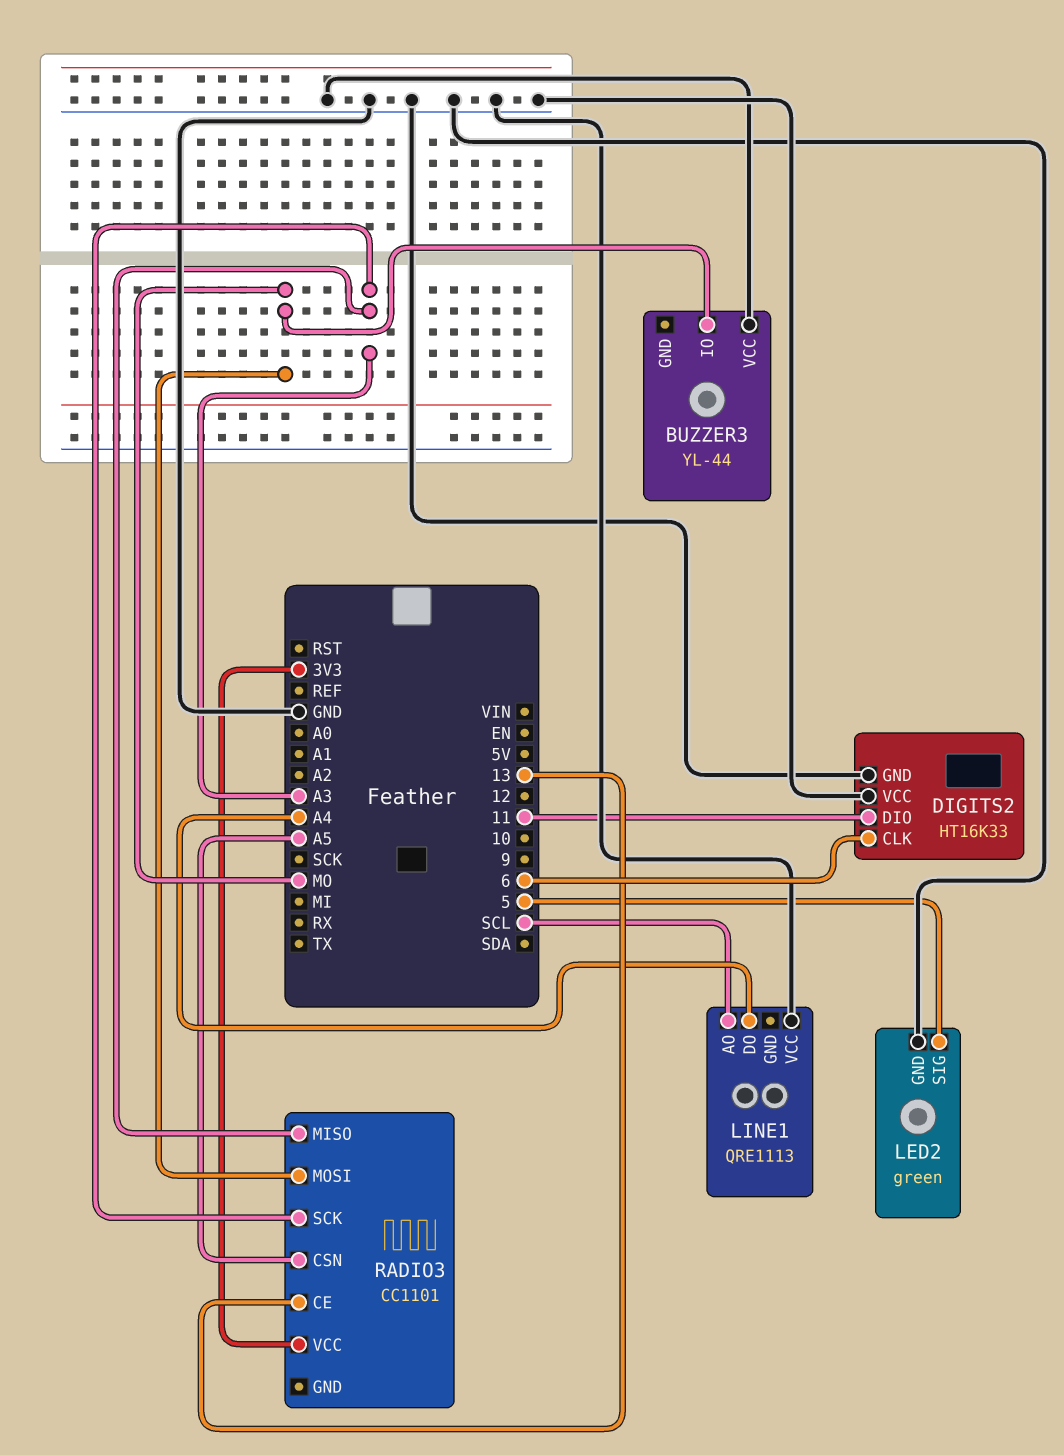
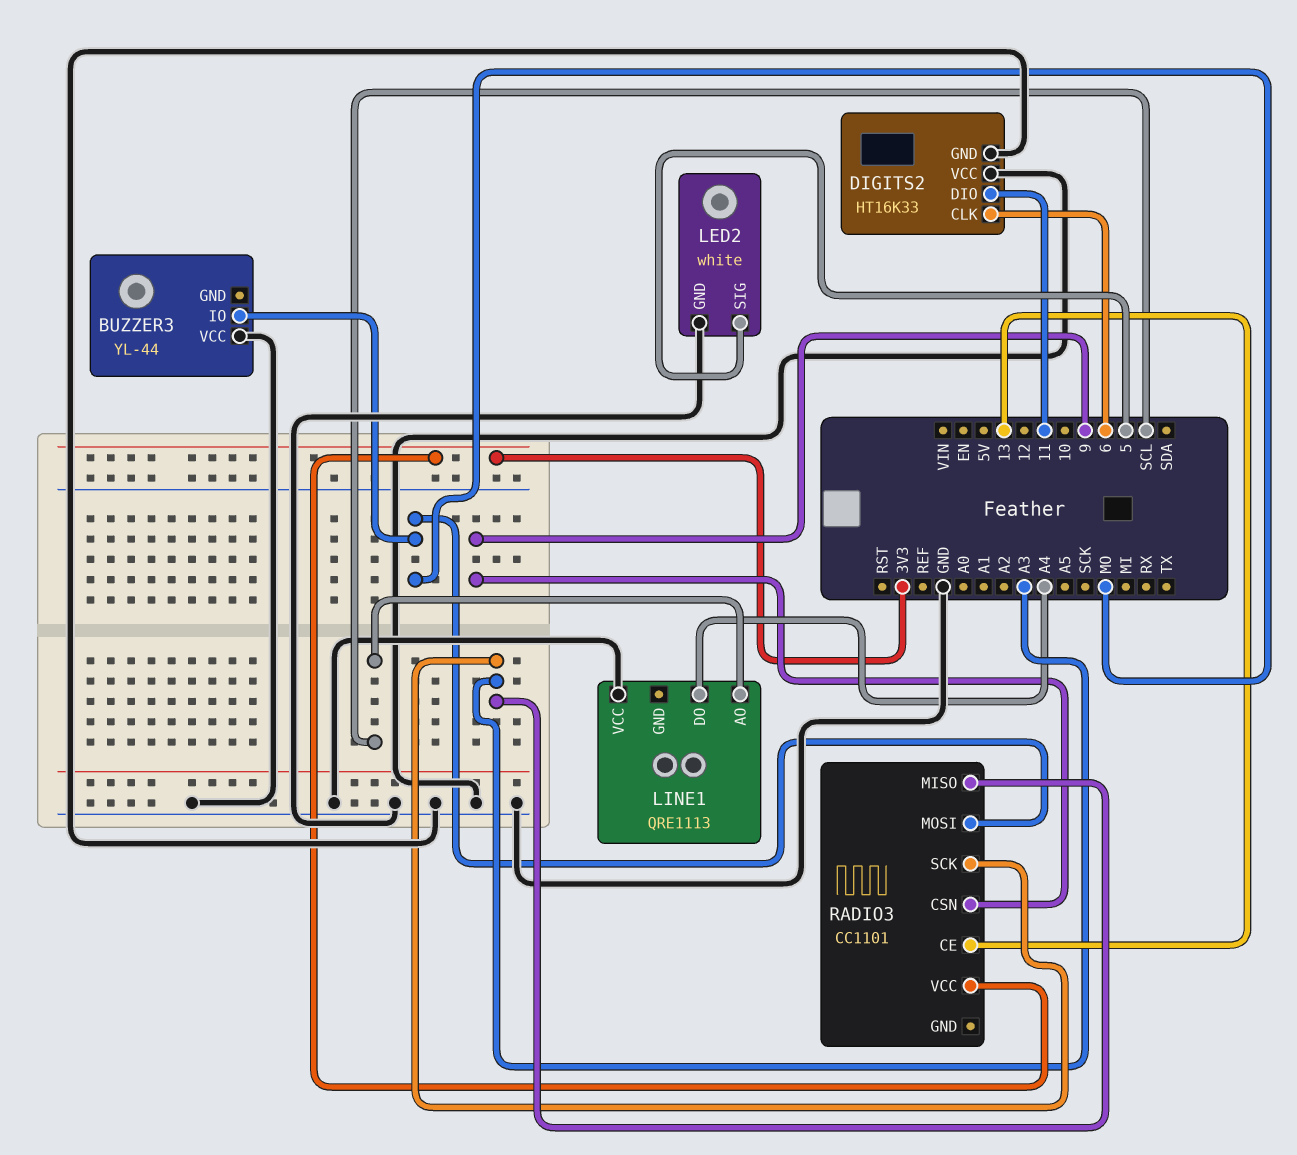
LED2: green -> white
RADIO3 pin CSN: A5 -> 9

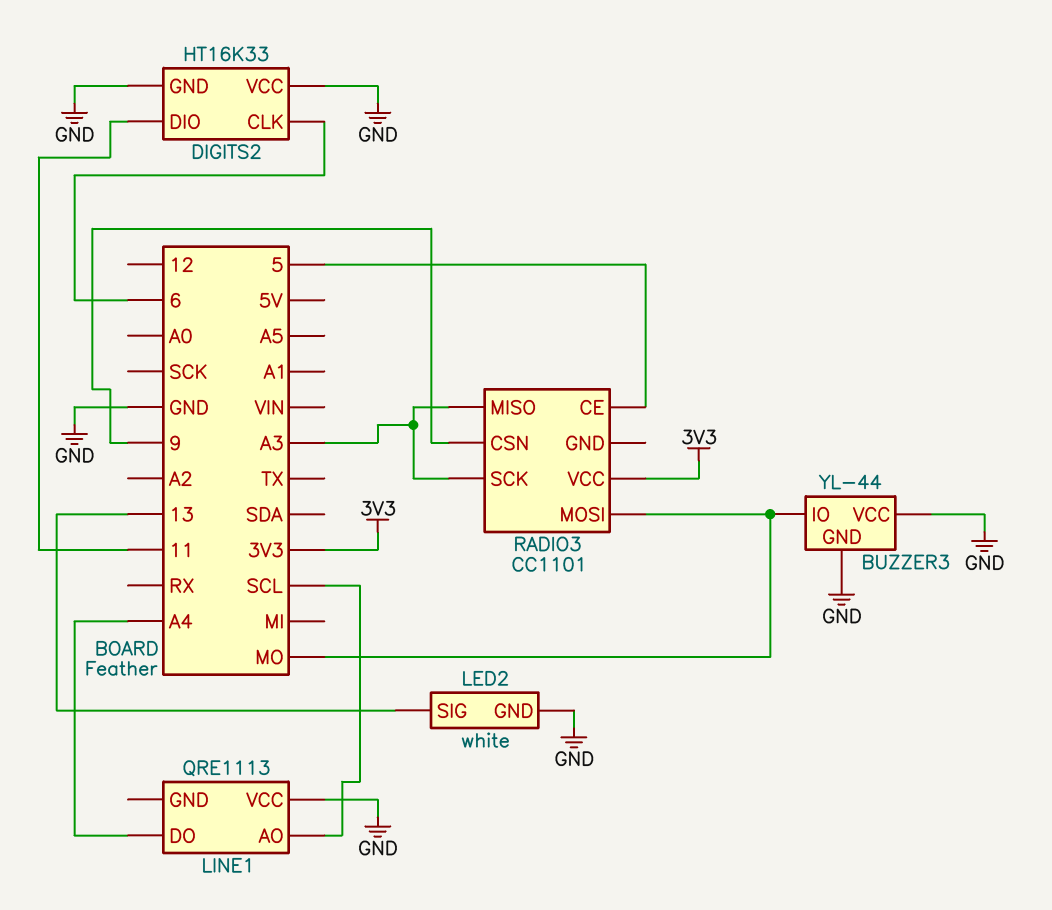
BUZZER3 pin GND: none -> GND
LED2 pin SIG: 5 -> 13
RADIO3 pin CE: 13 -> 5

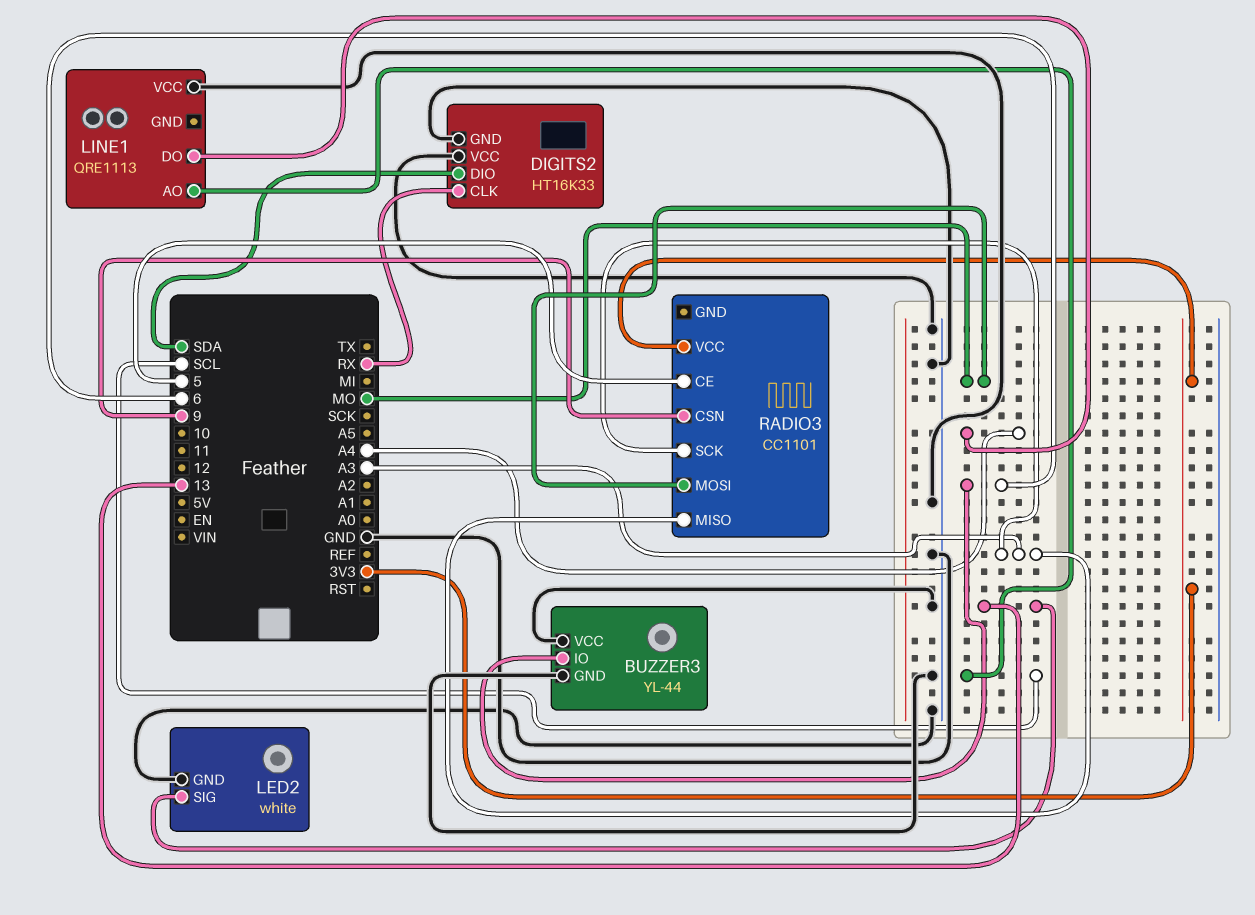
BUZZER3 pin IO: MO -> 6
DIGITS2 pin CLK: 6 -> RX
DIGITS2 pin DIO: 11 -> SDA

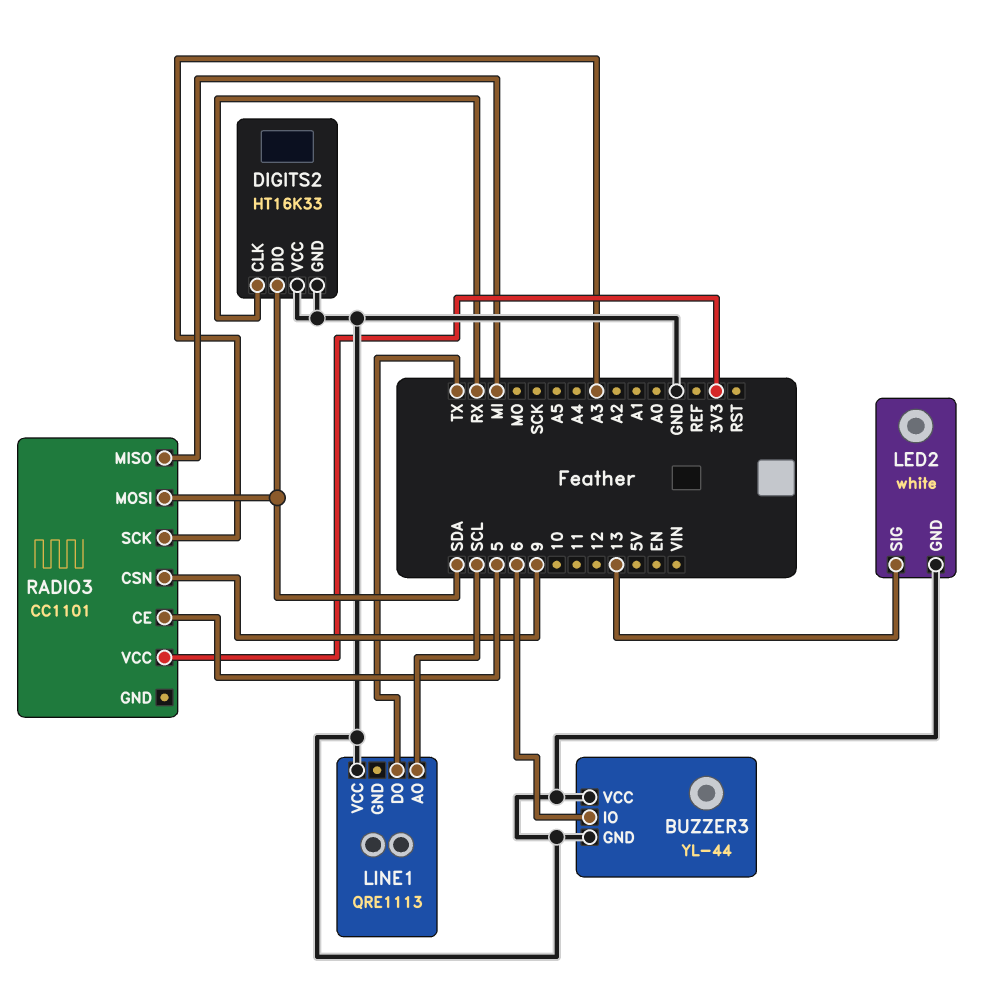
LINE1 pin DO: A4 -> TX
RADIO3 pin MISO: A3 -> MI
RADIO3 pin MOSI: MO -> SDA

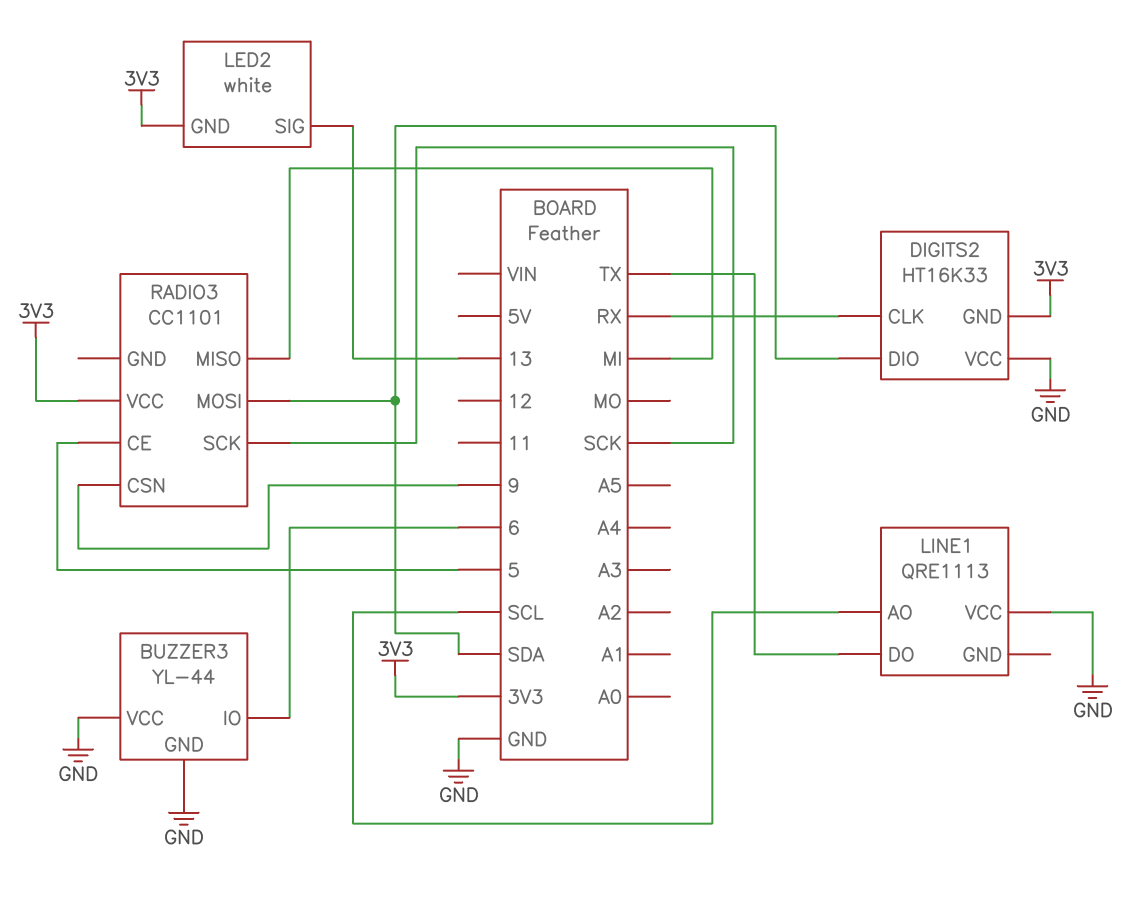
DIGITS2 pin GND: GND -> 3V3
LED2 pin GND: GND -> 3V3
RADIO3 pin SCK: A3 -> SCK

